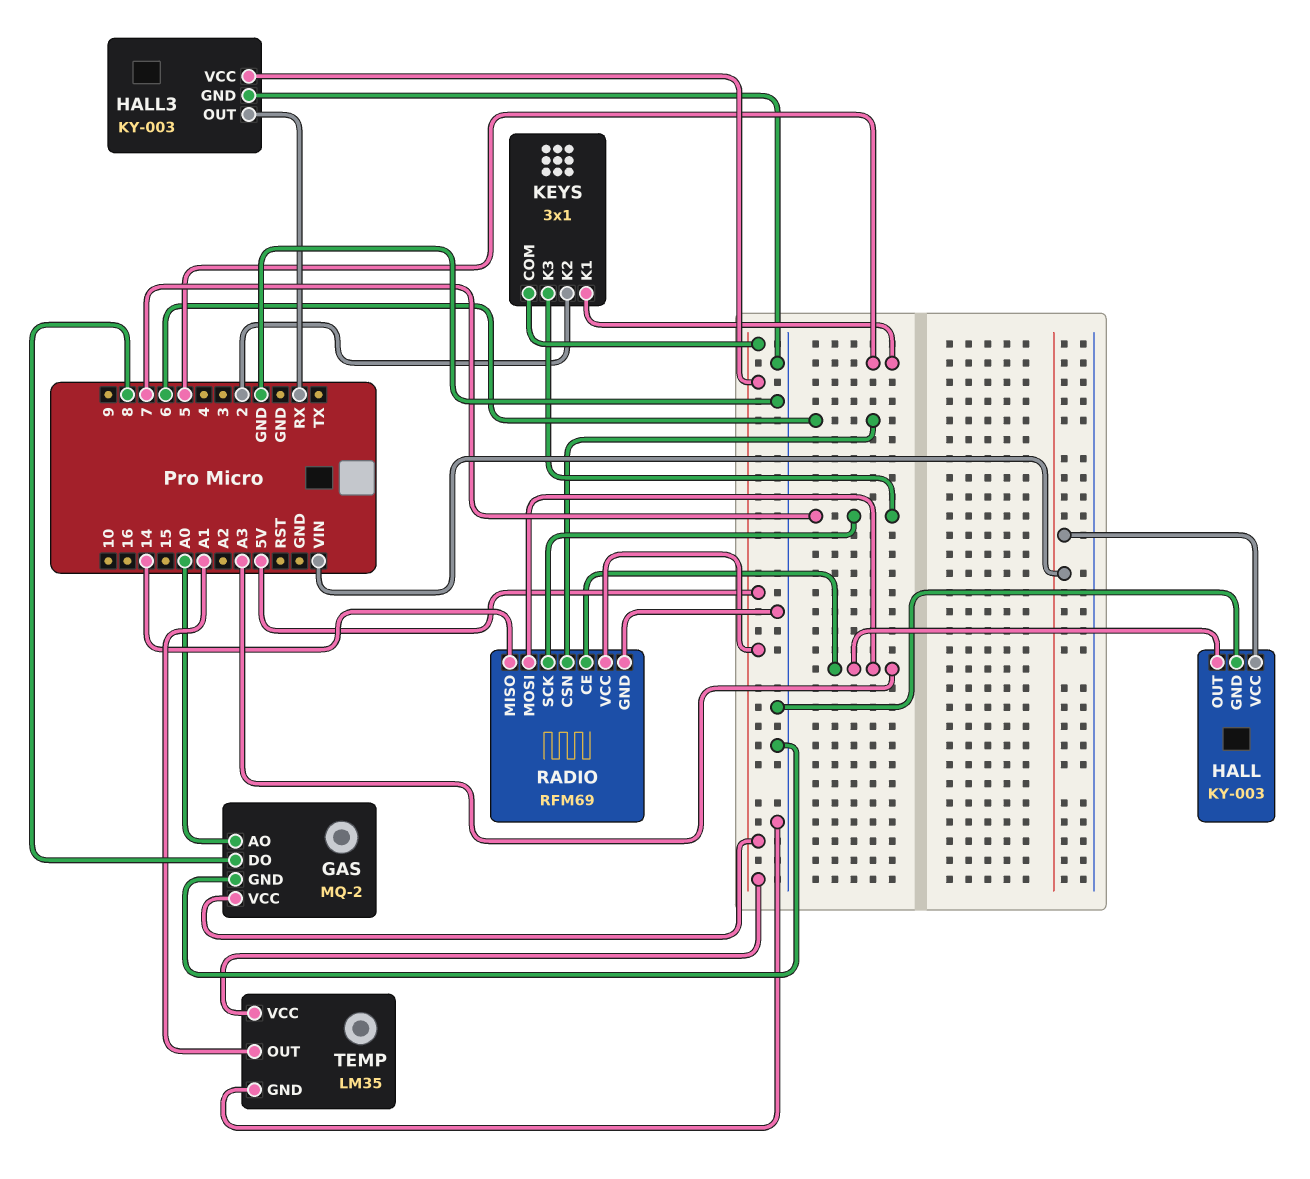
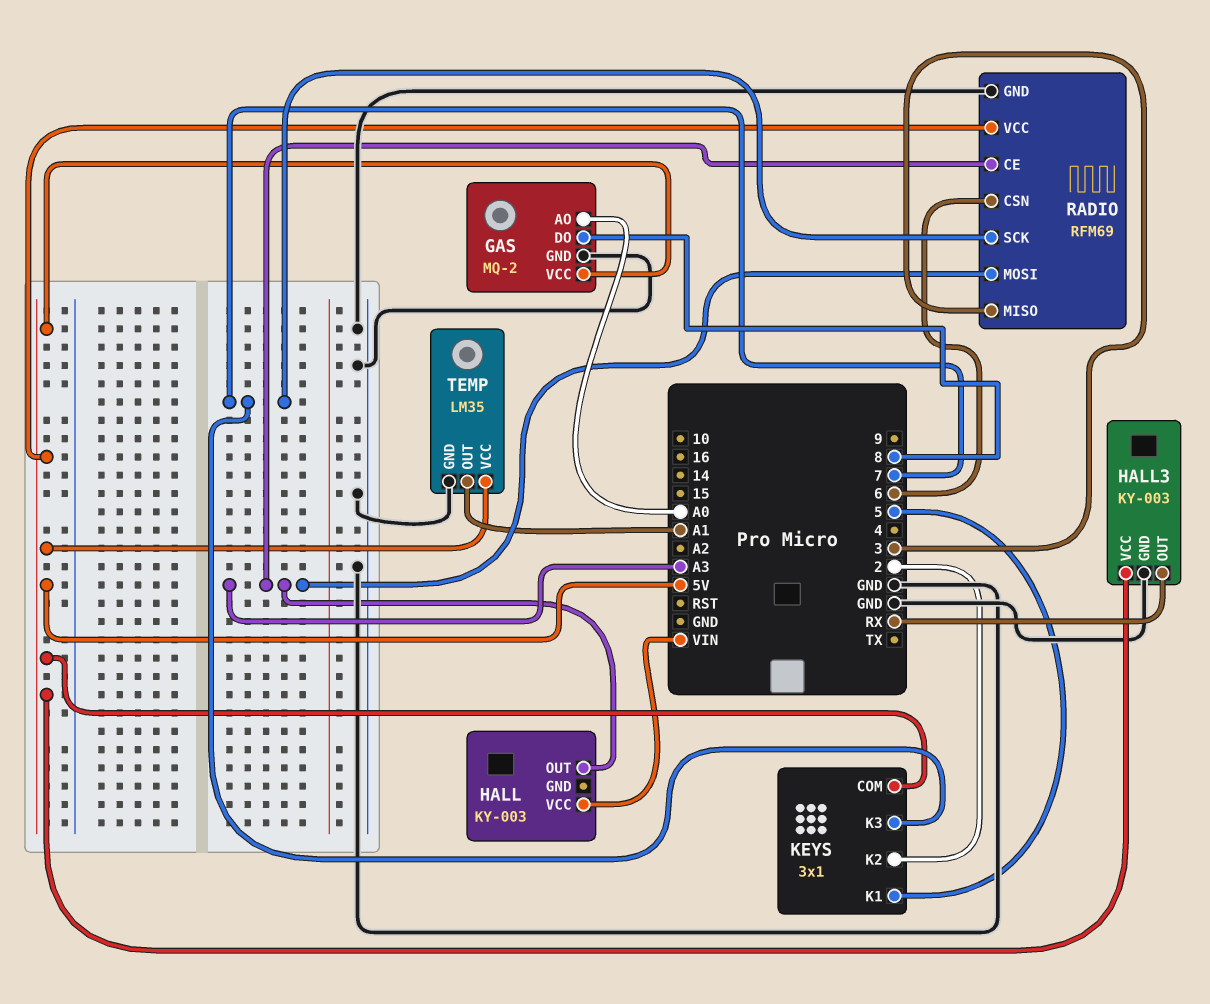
HALL pin GND: GND -> none
RADIO pin MISO: 14 -> 3

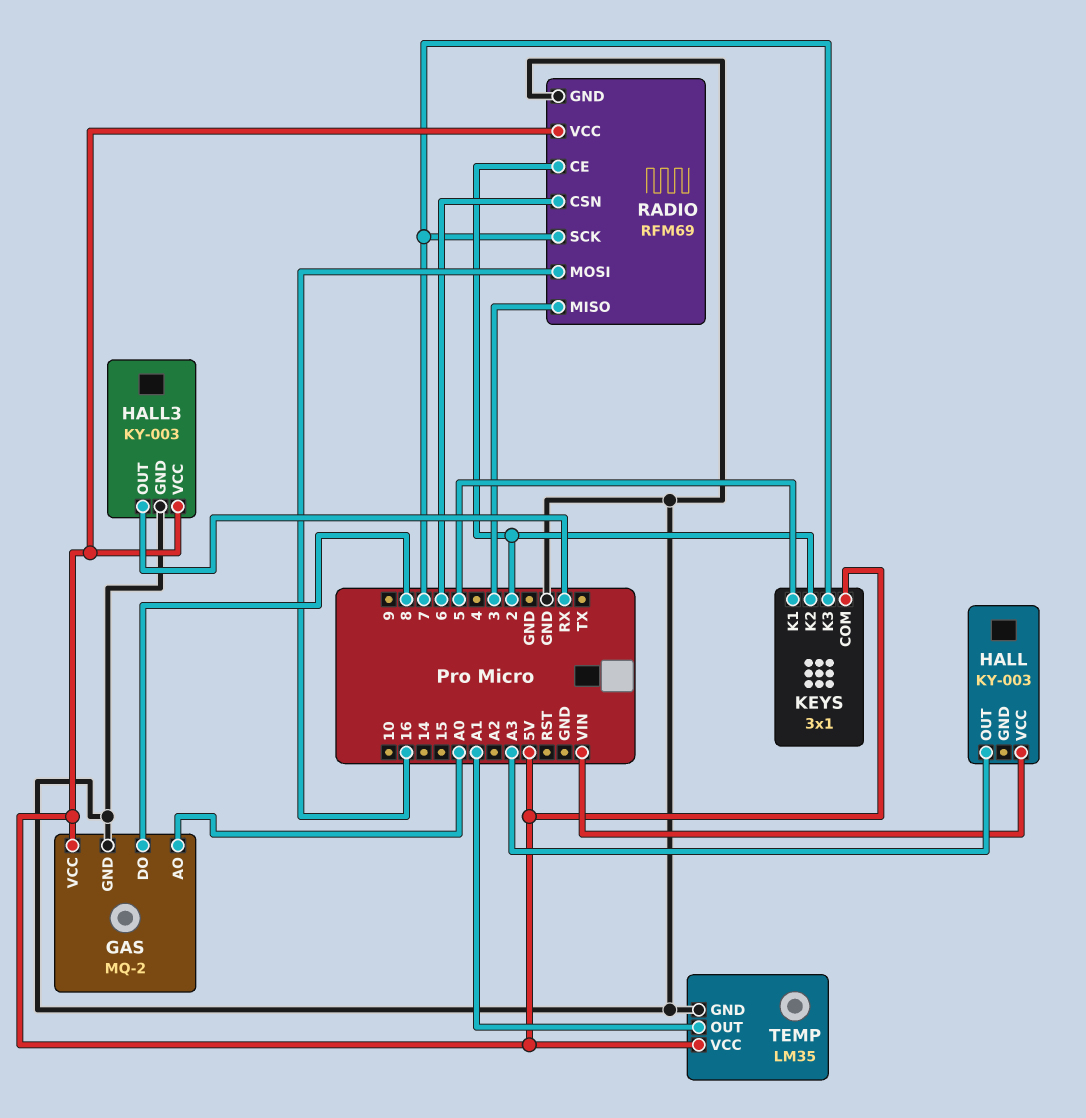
RADIO pin CE: A3 -> 2
RADIO pin MOSI: A3 -> 16

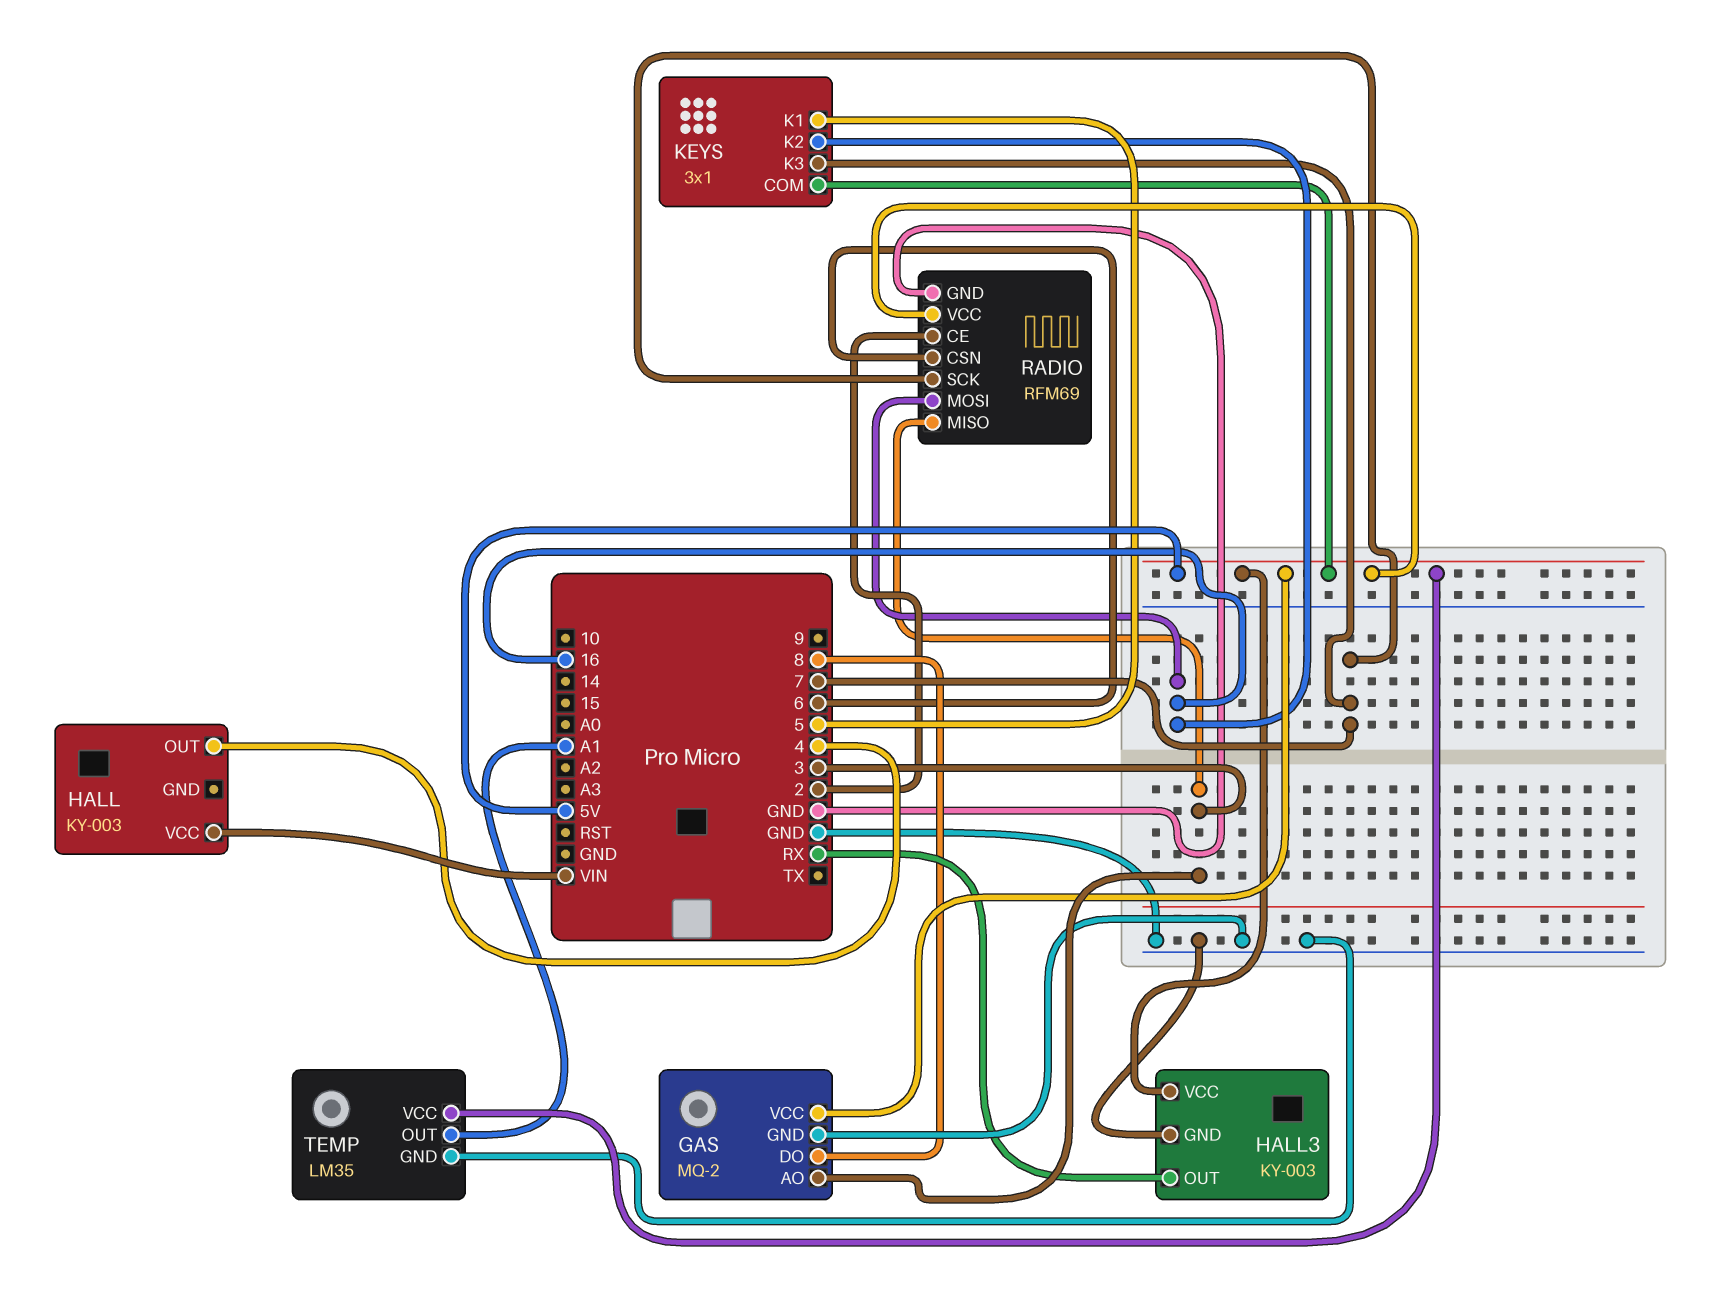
GAS pin AO: A0 -> 3
HALL pin OUT: A3 -> 4
KEYS pin K2: 2 -> 16

